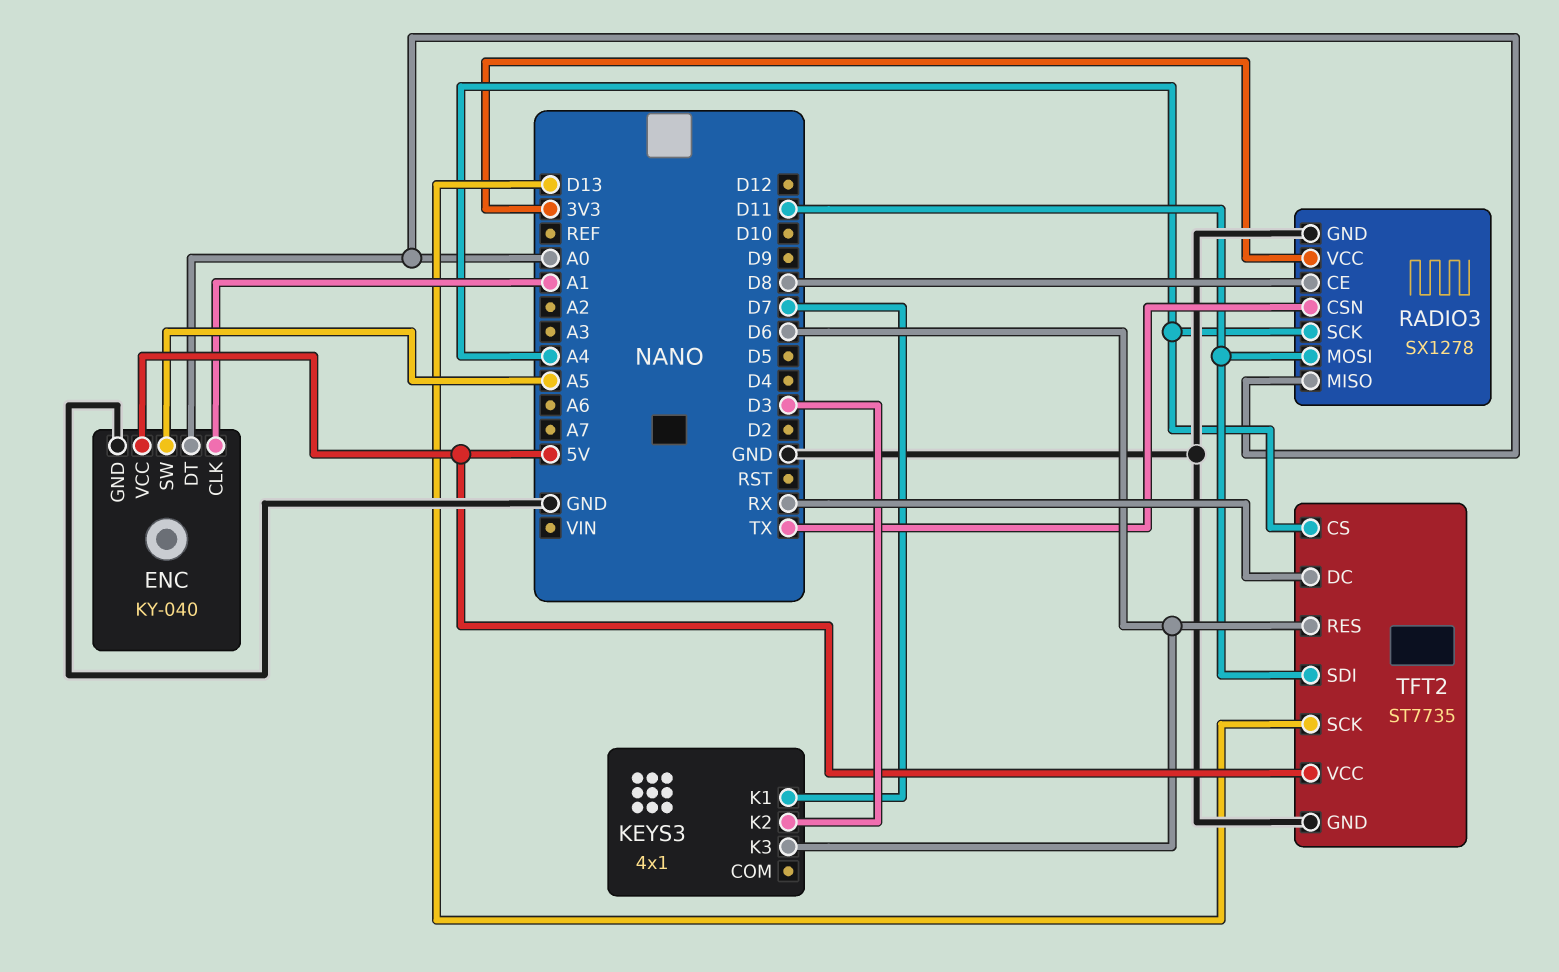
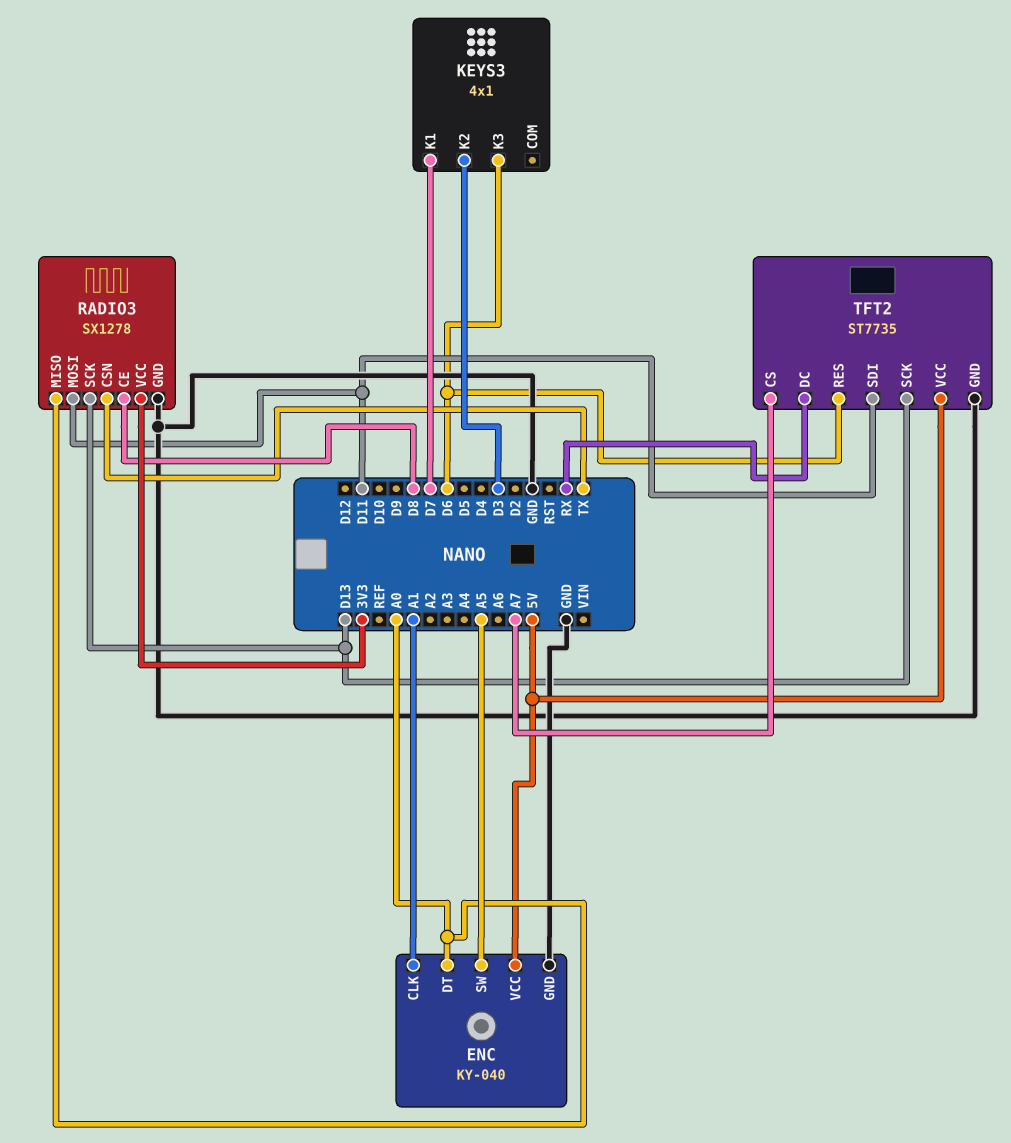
RADIO3 pin SCK: A4 -> D13
TFT2 pin CS: A4 -> A7

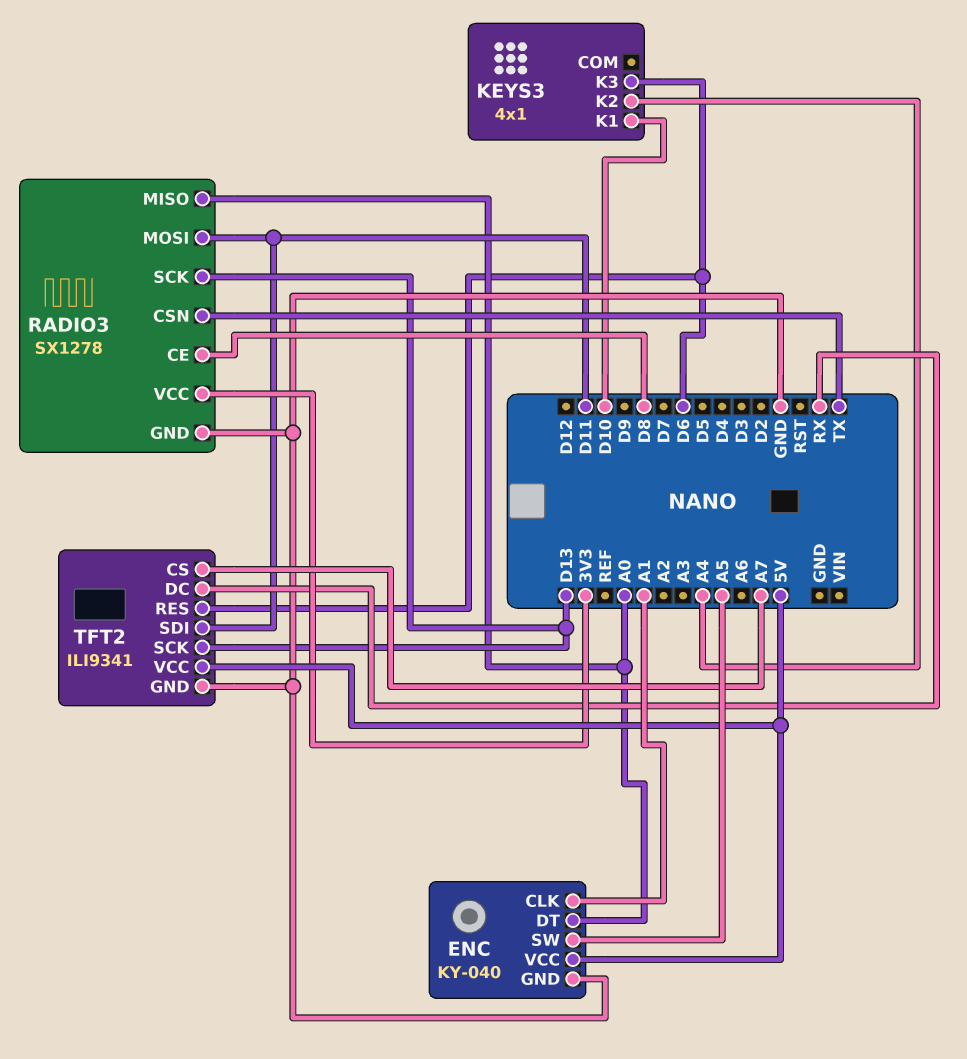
KEYS3 pin K1: D7 -> D10
KEYS3 pin K2: D3 -> A4
TFT2: ST7735 -> ILI9341

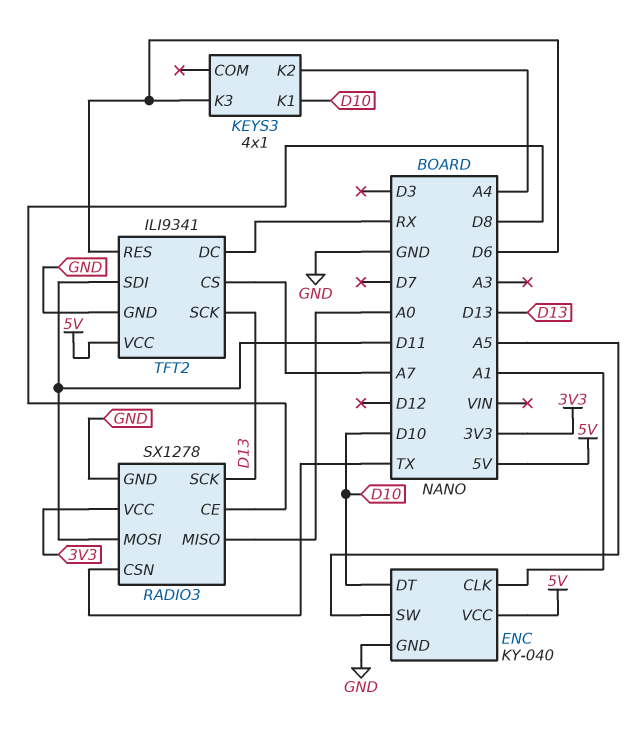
ENC pin DT: A0 -> D10

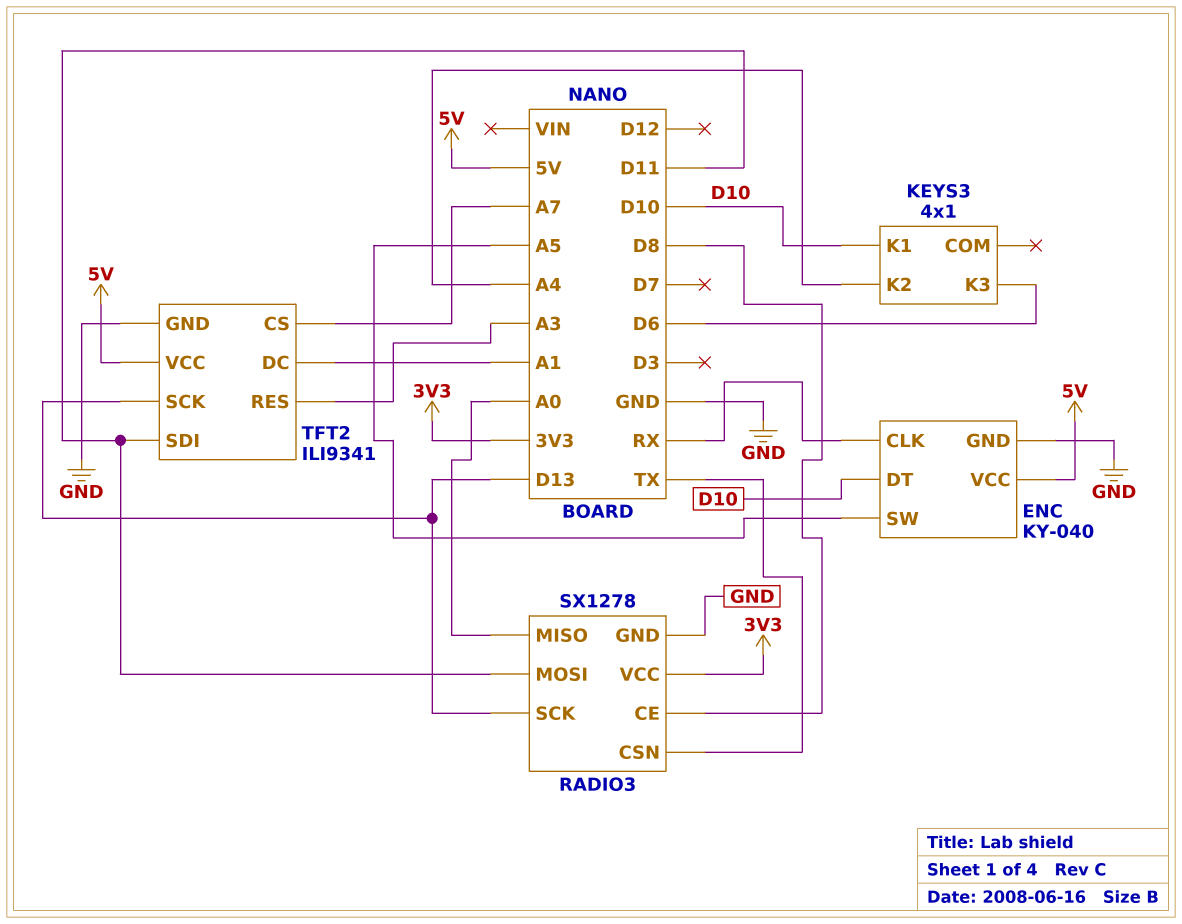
ENC pin CLK: A1 -> RX
TFT2 pin DC: RX -> A1
TFT2 pin RES: D6 -> A3

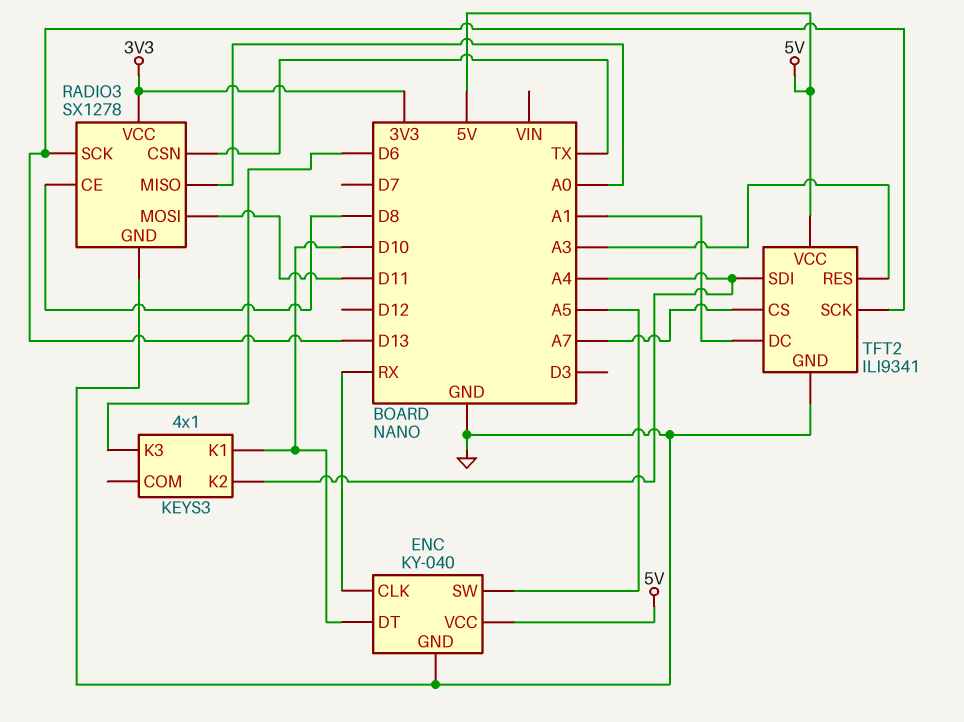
TFT2 pin SDI: D11 -> A4

